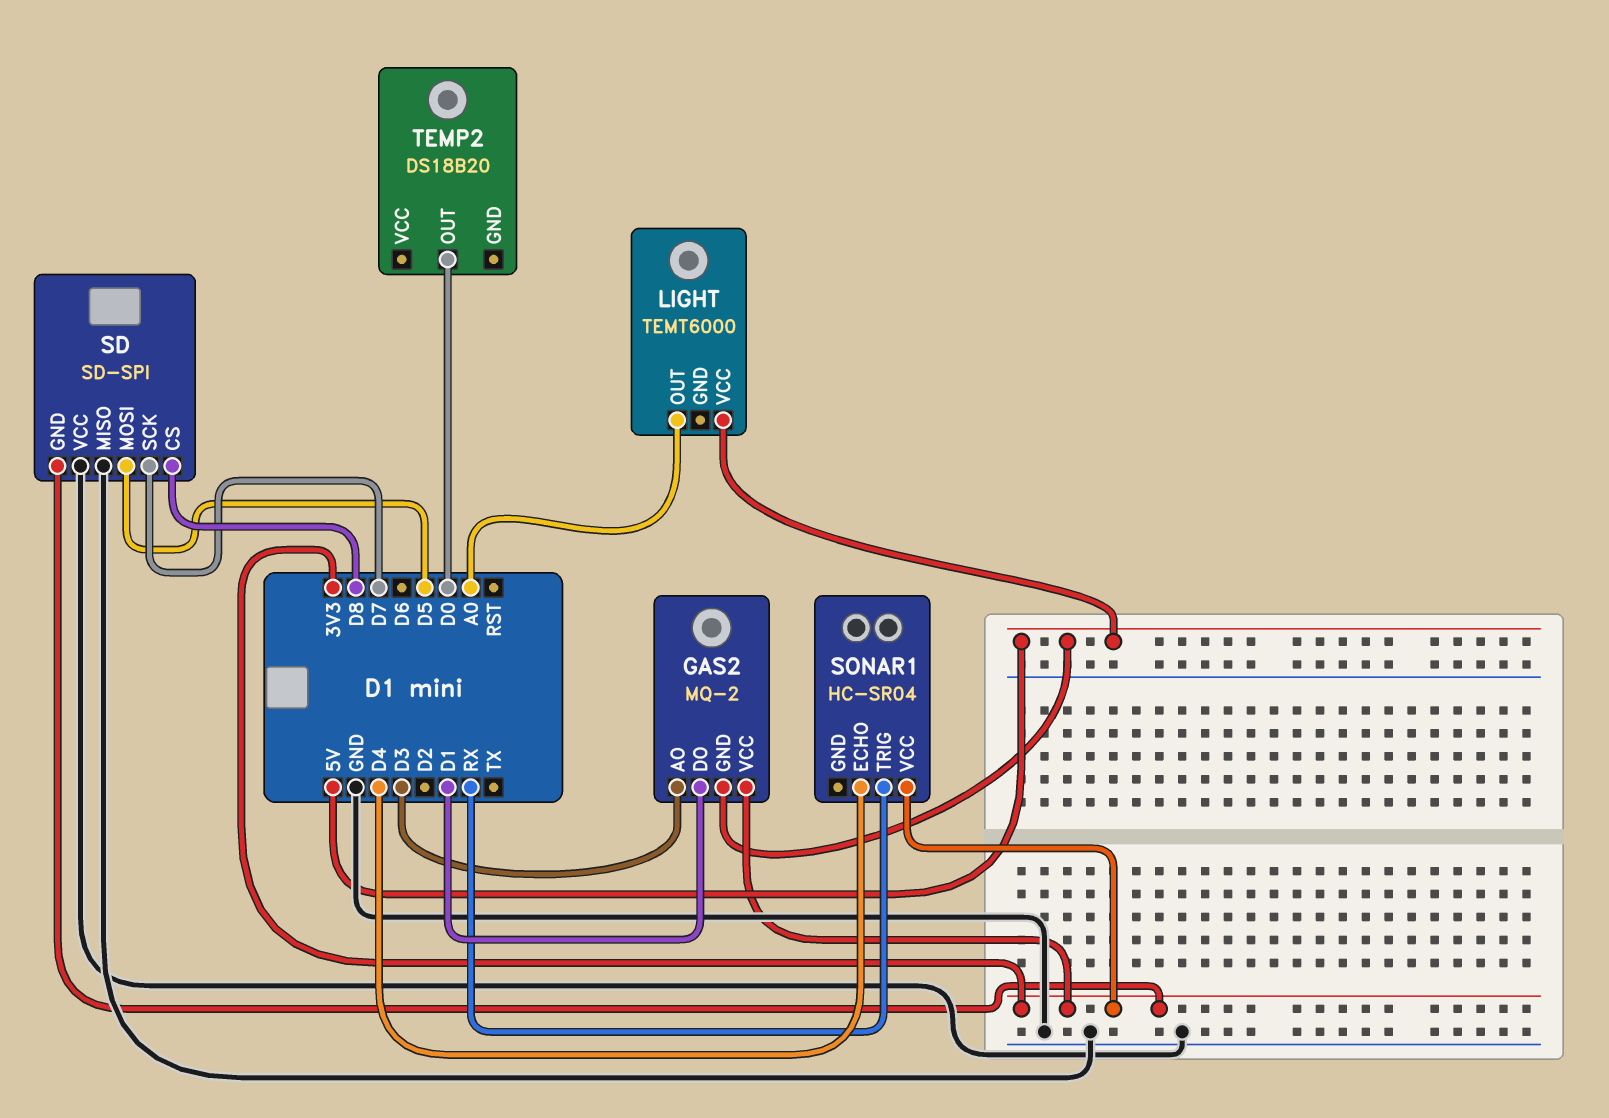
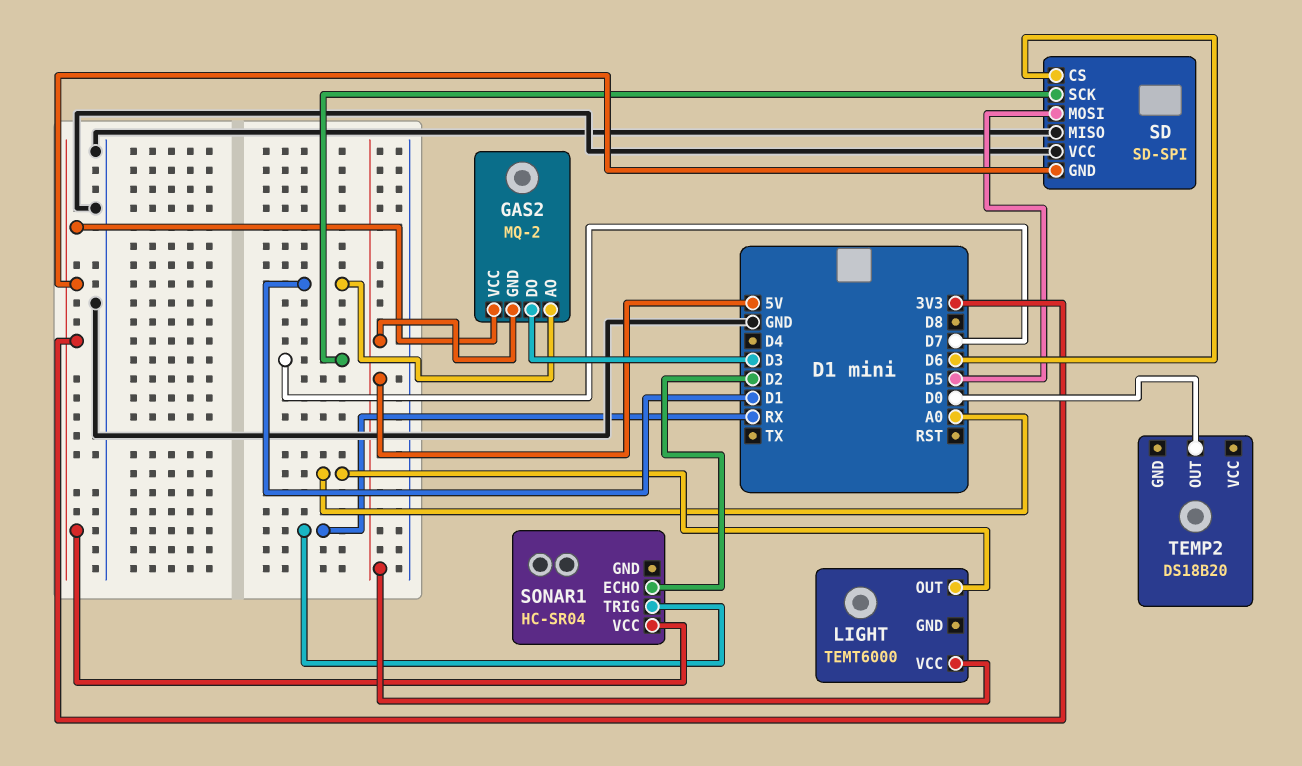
GAS2 pin AO: D3 -> D1
GAS2 pin DO: D1 -> D3
SD pin CS: D8 -> D6
SONAR1 pin ECHO: D4 -> D2

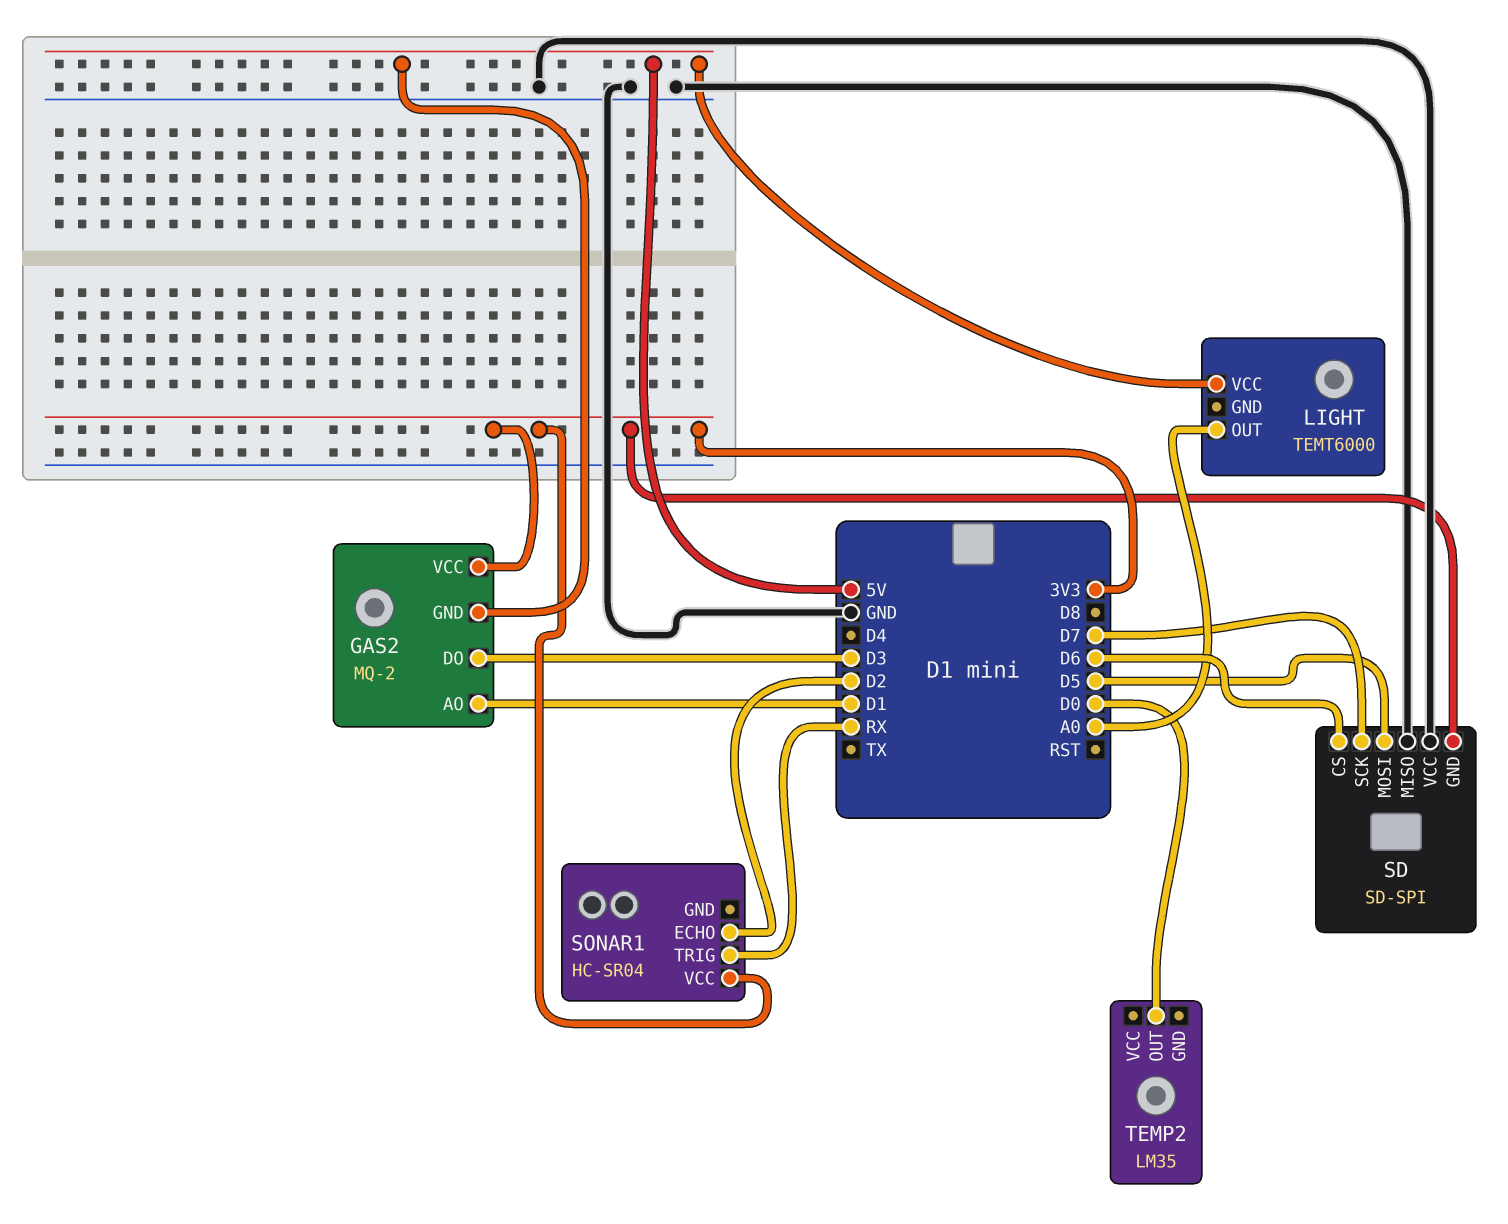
TEMP2: DS18B20 -> LM35

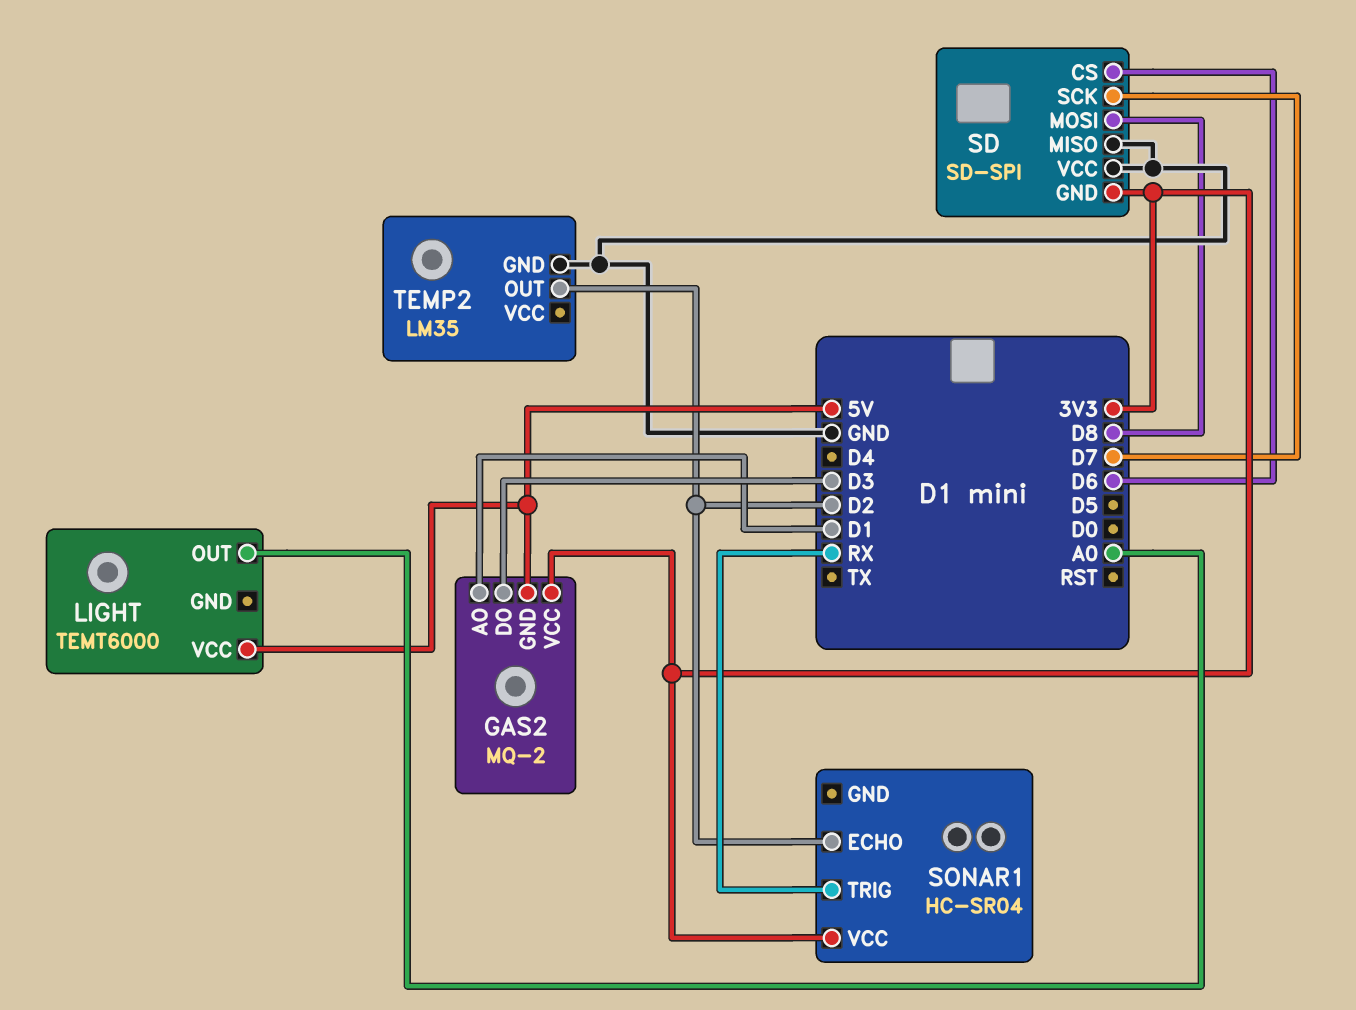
SD pin MOSI: D5 -> D8
TEMP2 pin GND: none -> GND
TEMP2 pin OUT: D0 -> D2

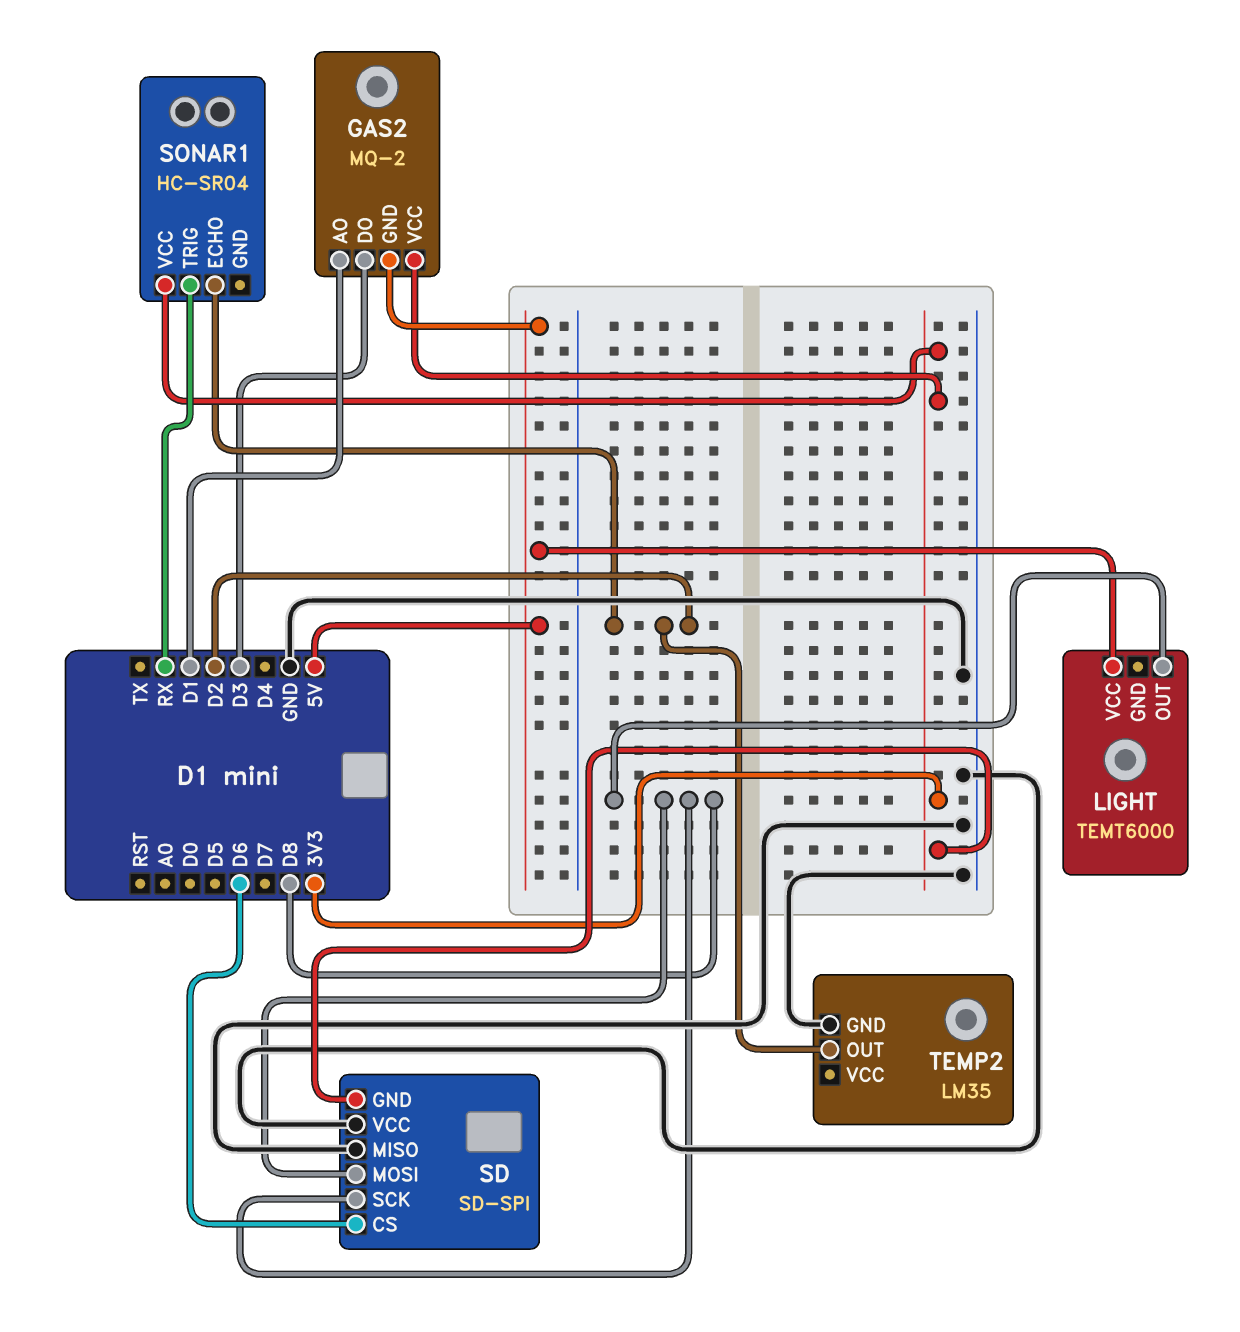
LIGHT pin OUT: A0 -> D8
SD pin SCK: D7 -> D8

